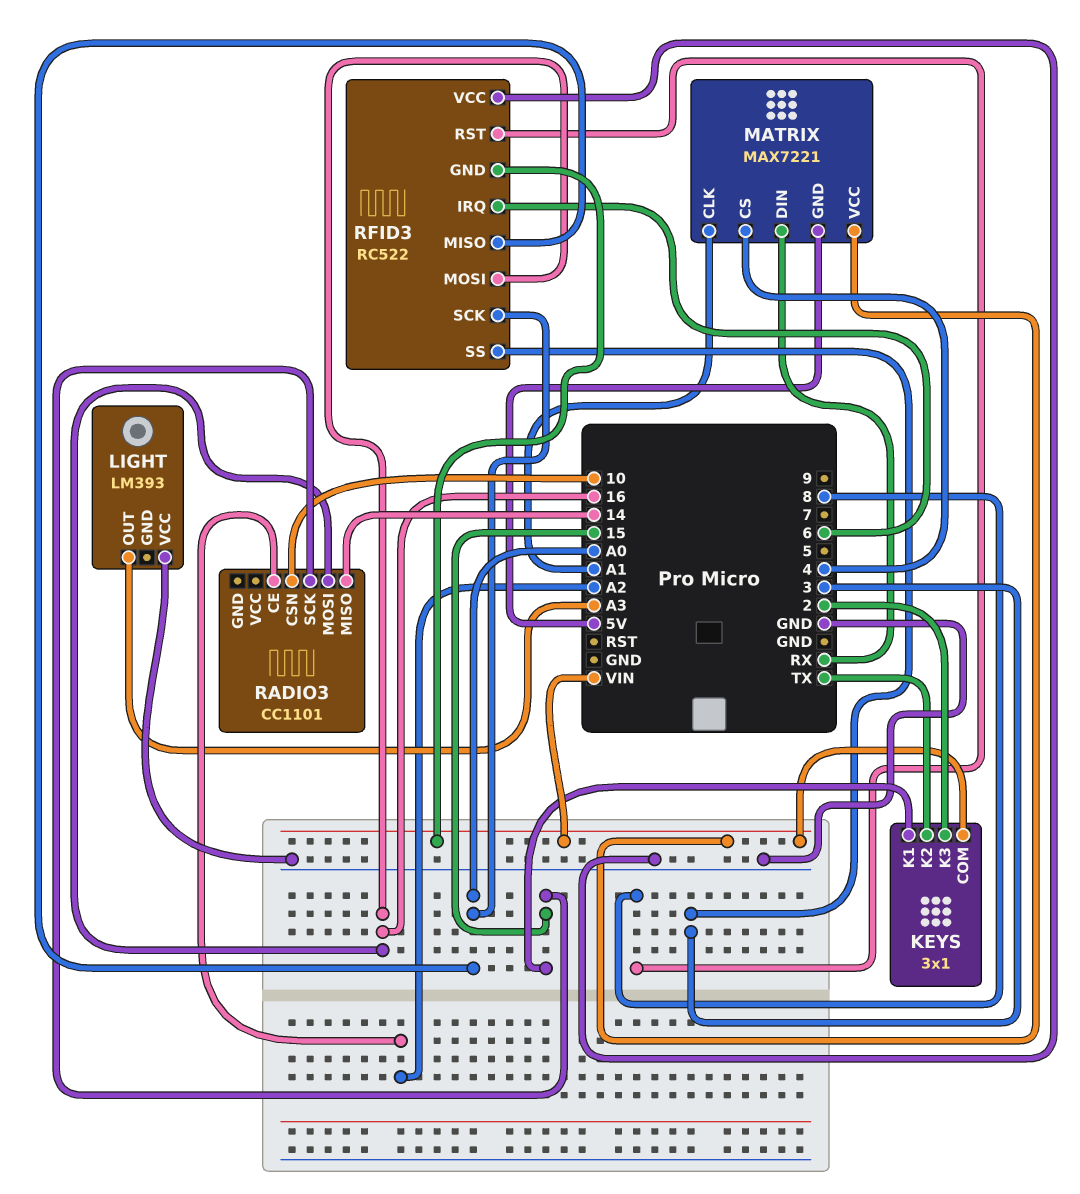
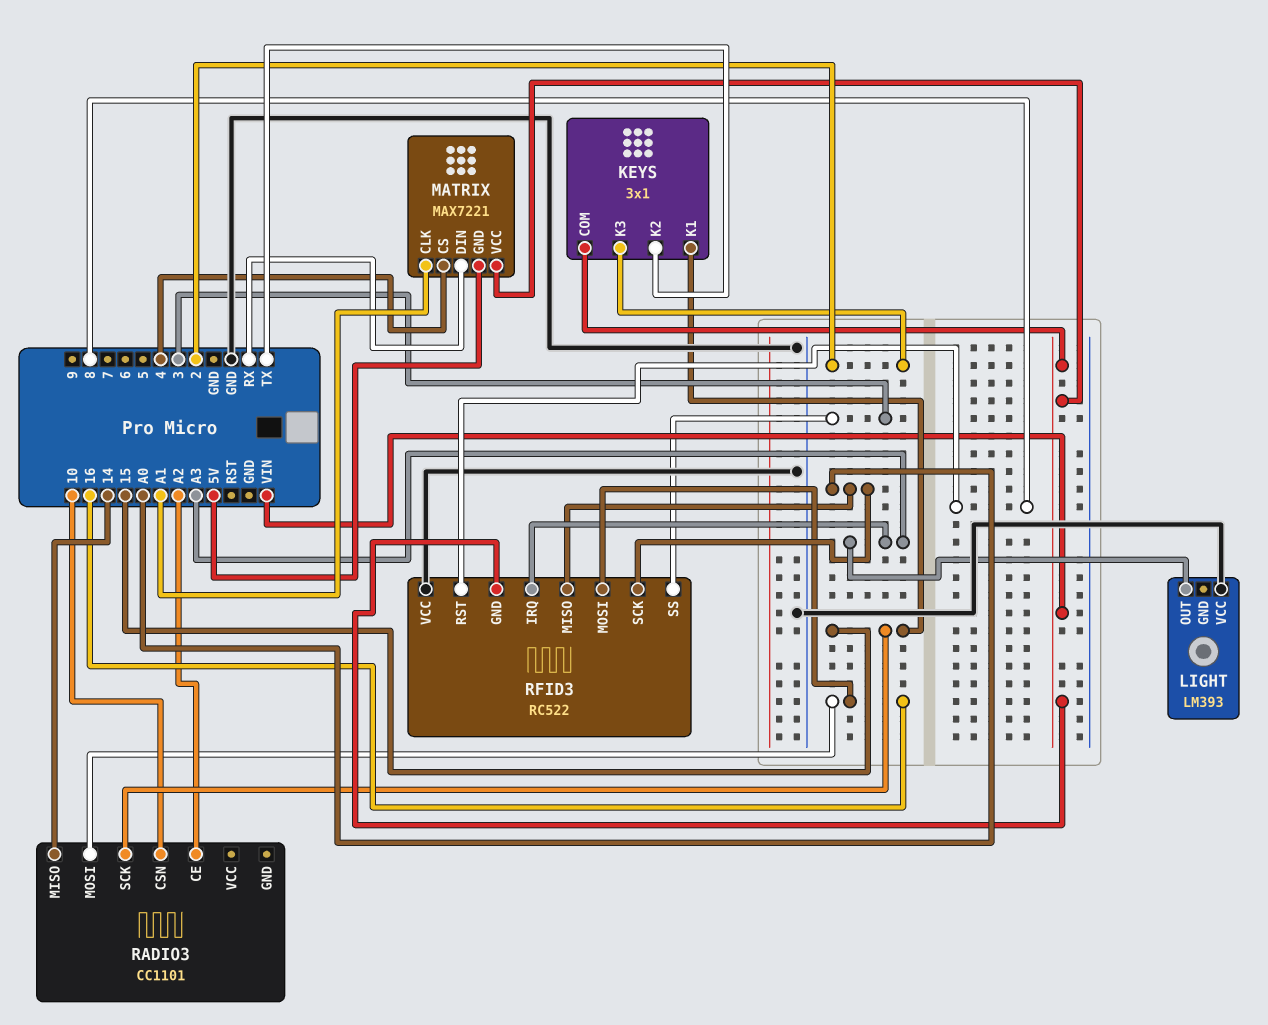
RFID3 pin IRQ: 6 -> A3

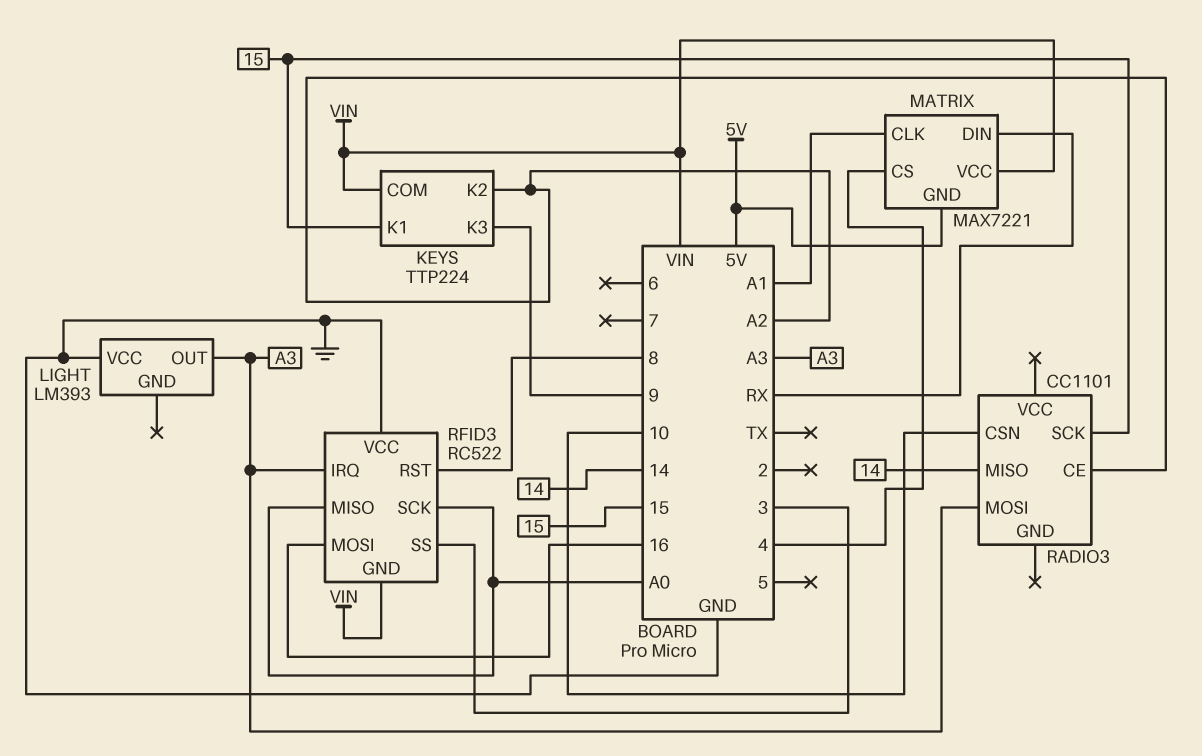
KEYS: 3x1 -> TTP224
KEYS pin K2: TX -> A2
KEYS pin K3: 2 -> 9
RADIO3 pin MOSI: 16 -> A3

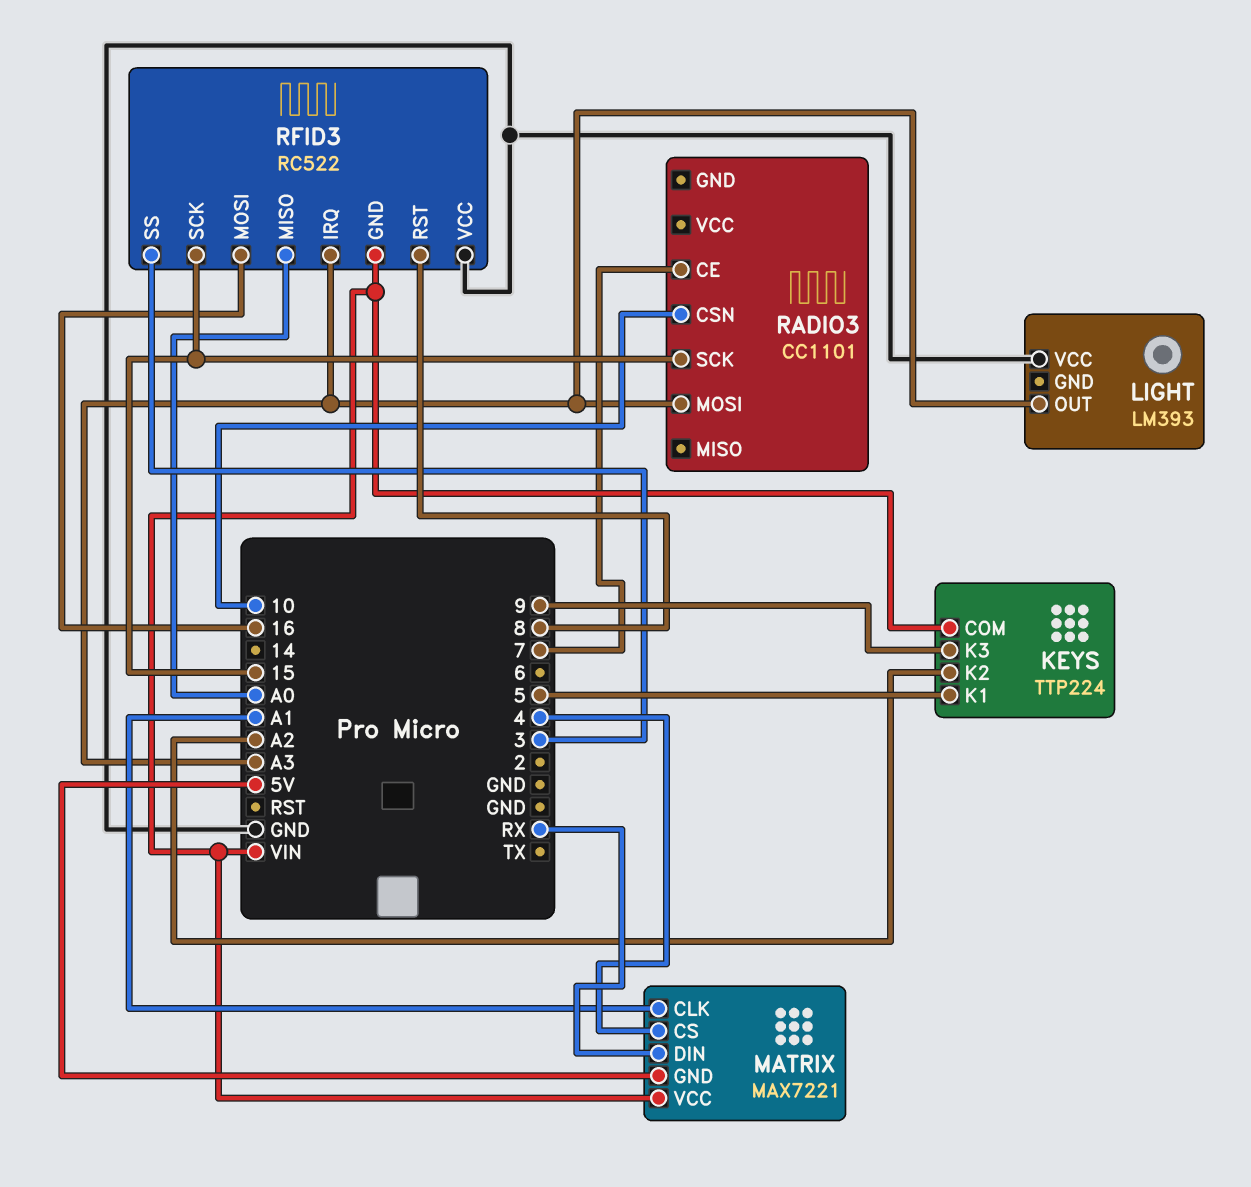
KEYS pin K1: 15 -> 5
RADIO3 pin CE: A2 -> 7
RADIO3 pin MISO: 14 -> none
RFID3 pin SCK: A0 -> 15

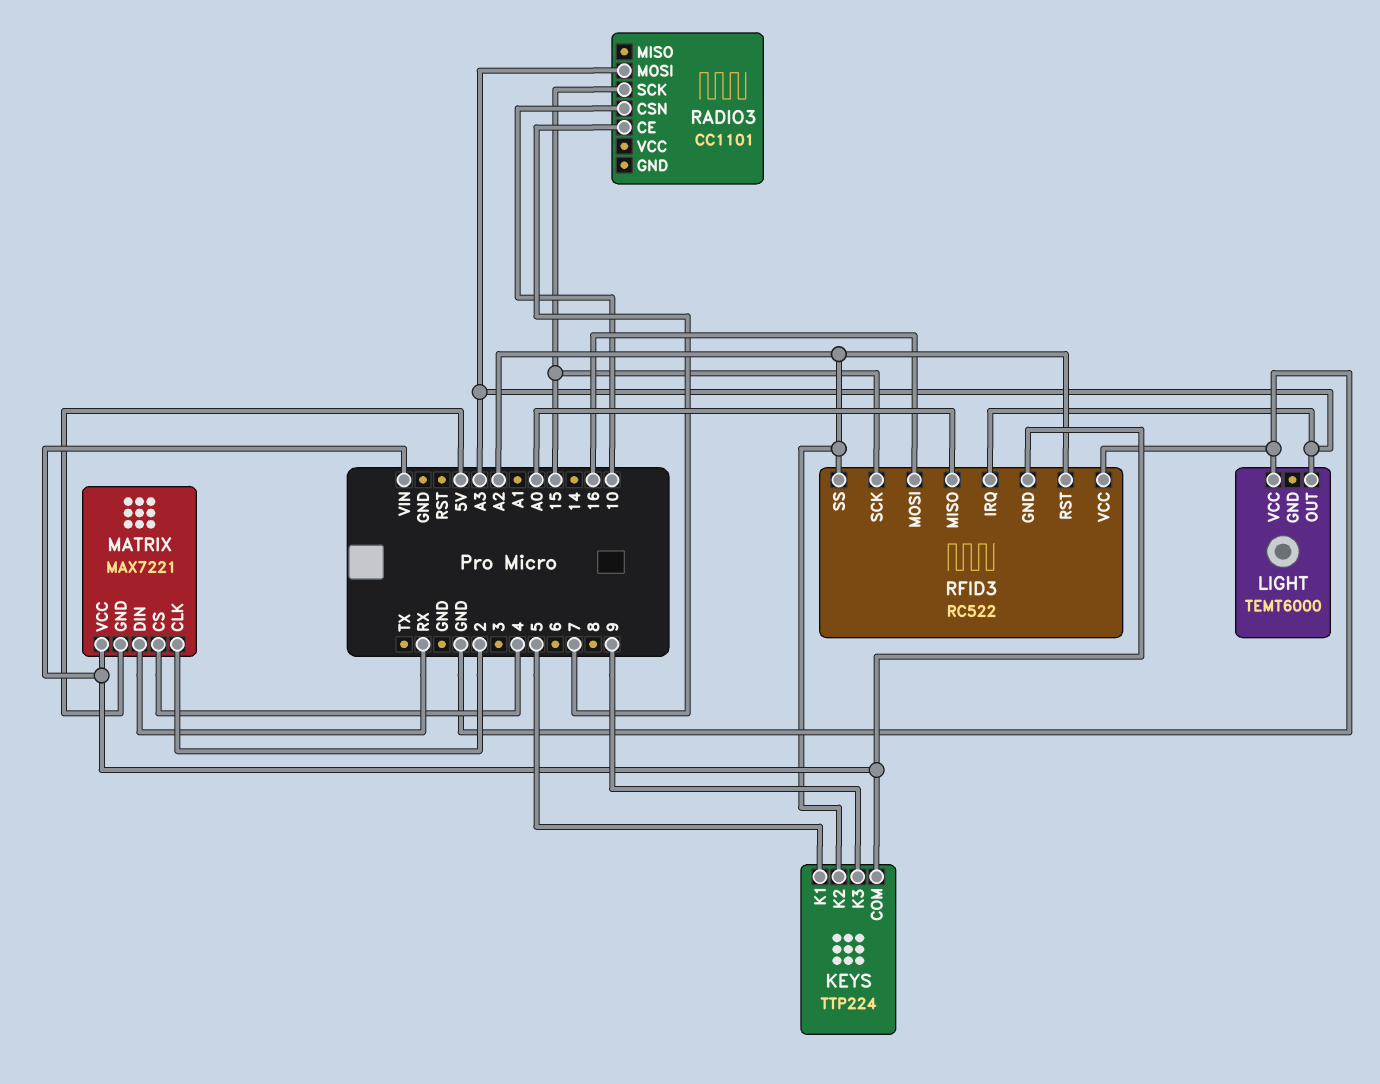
LIGHT: LM393 -> TEMT6000
MATRIX pin CLK: A1 -> 2
RFID3 pin RST: 8 -> A2
RFID3 pin SS: 3 -> A2

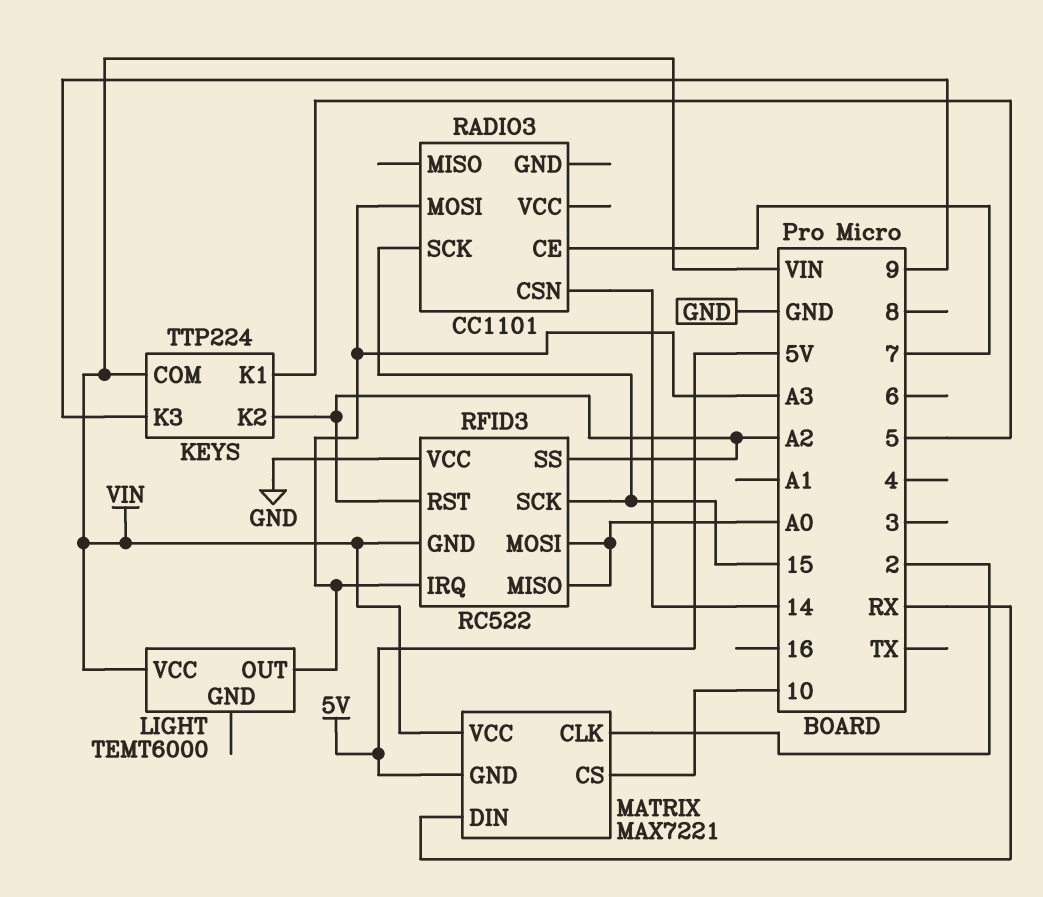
LIGHT pin VCC: GND -> VIN
MATRIX pin CS: 4 -> 10
RADIO3 pin CSN: 10 -> 14
RFID3 pin MOSI: 16 -> A0

